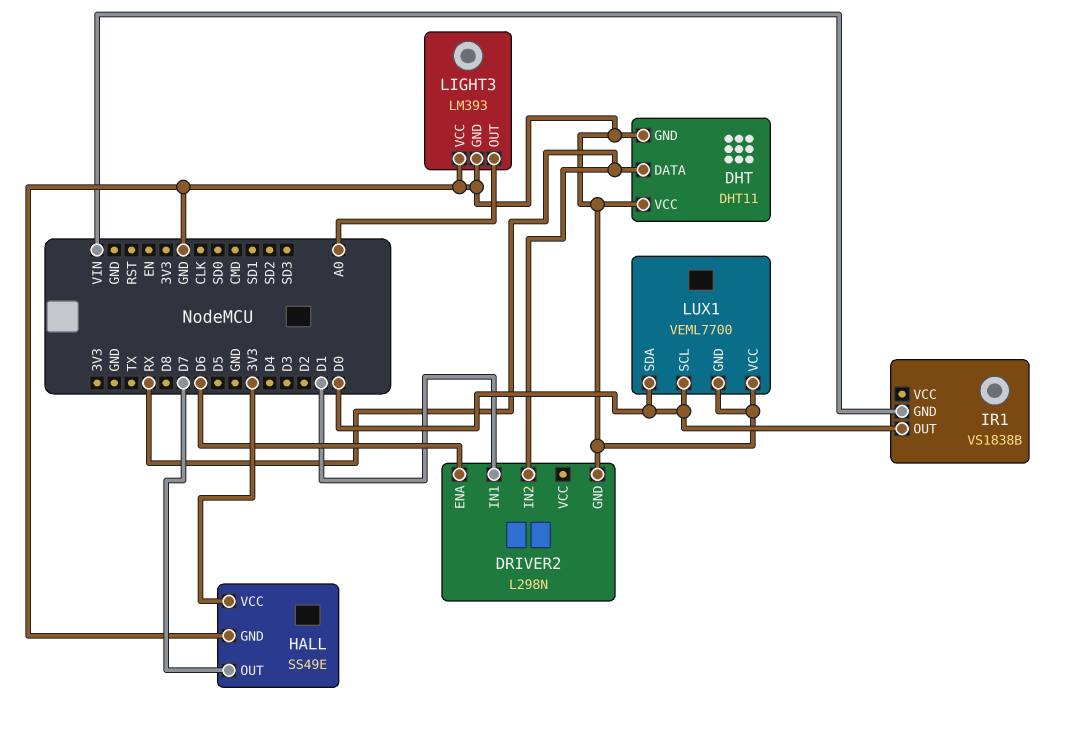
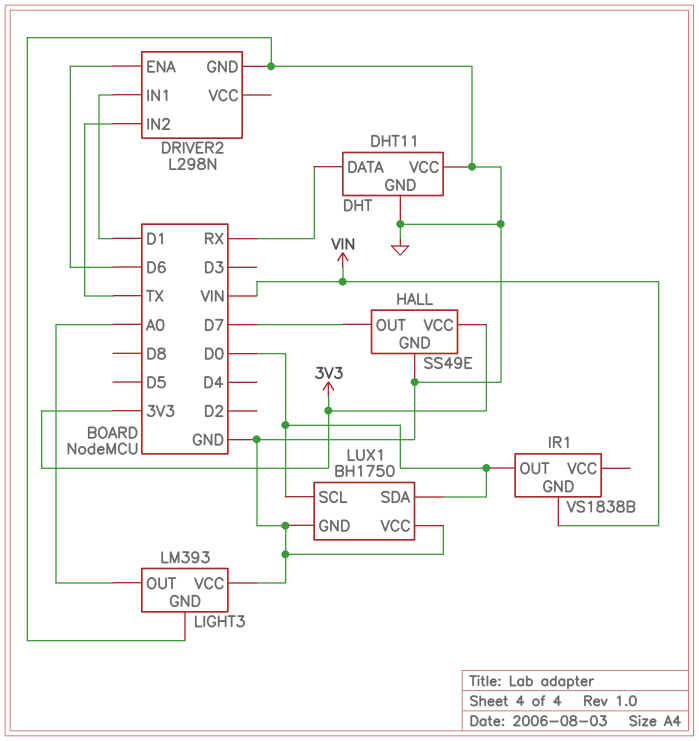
DRIVER2 pin IN2: RX -> TX
LUX1: VEML7700 -> BH1750

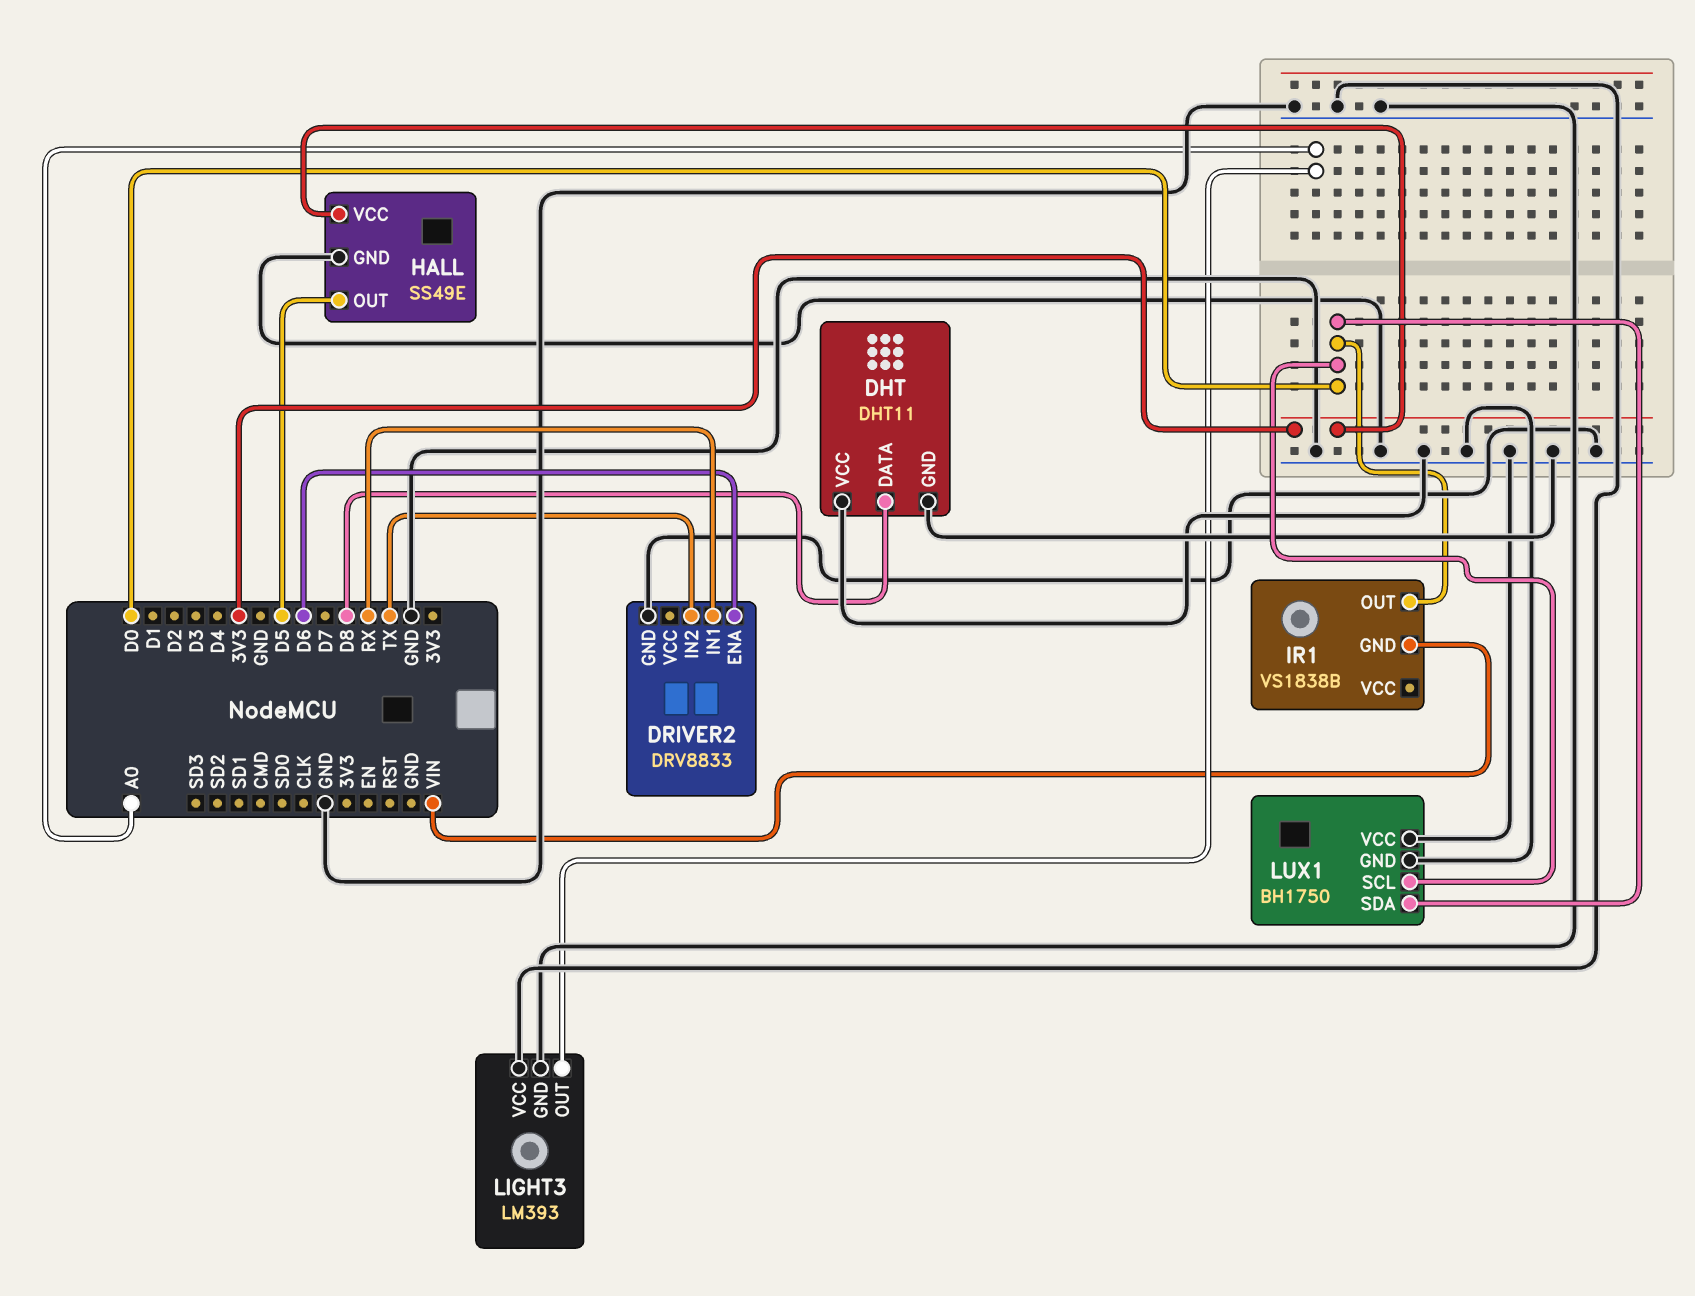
DHT pin DATA: RX -> D8
DRIVER2: L298N -> DRV8833
DRIVER2 pin IN1: D1 -> RX
HALL pin OUT: D7 -> D5

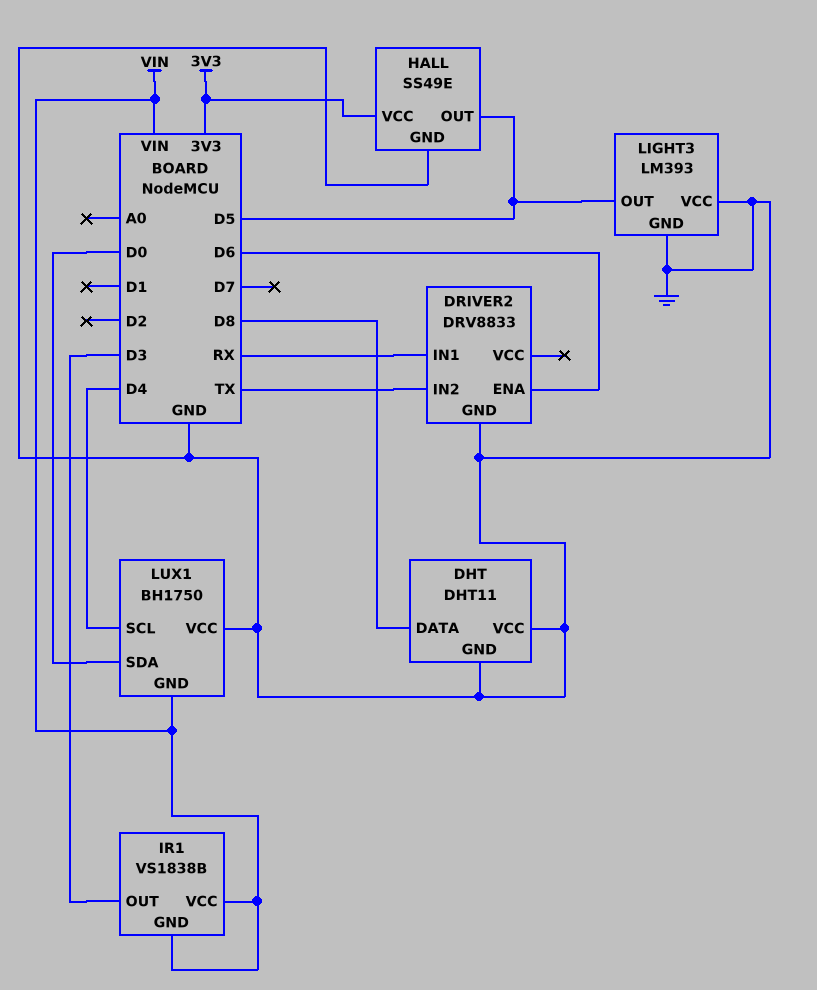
IR1 pin OUT: D0 -> D3
IR1 pin VCC: none -> VIN
LIGHT3 pin OUT: A0 -> D5
LUX1 pin GND: GND -> VIN
LUX1 pin SCL: D0 -> D4

